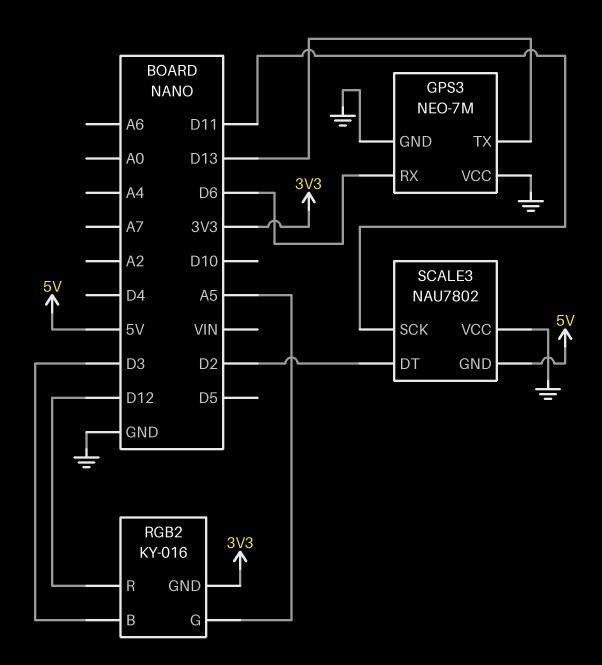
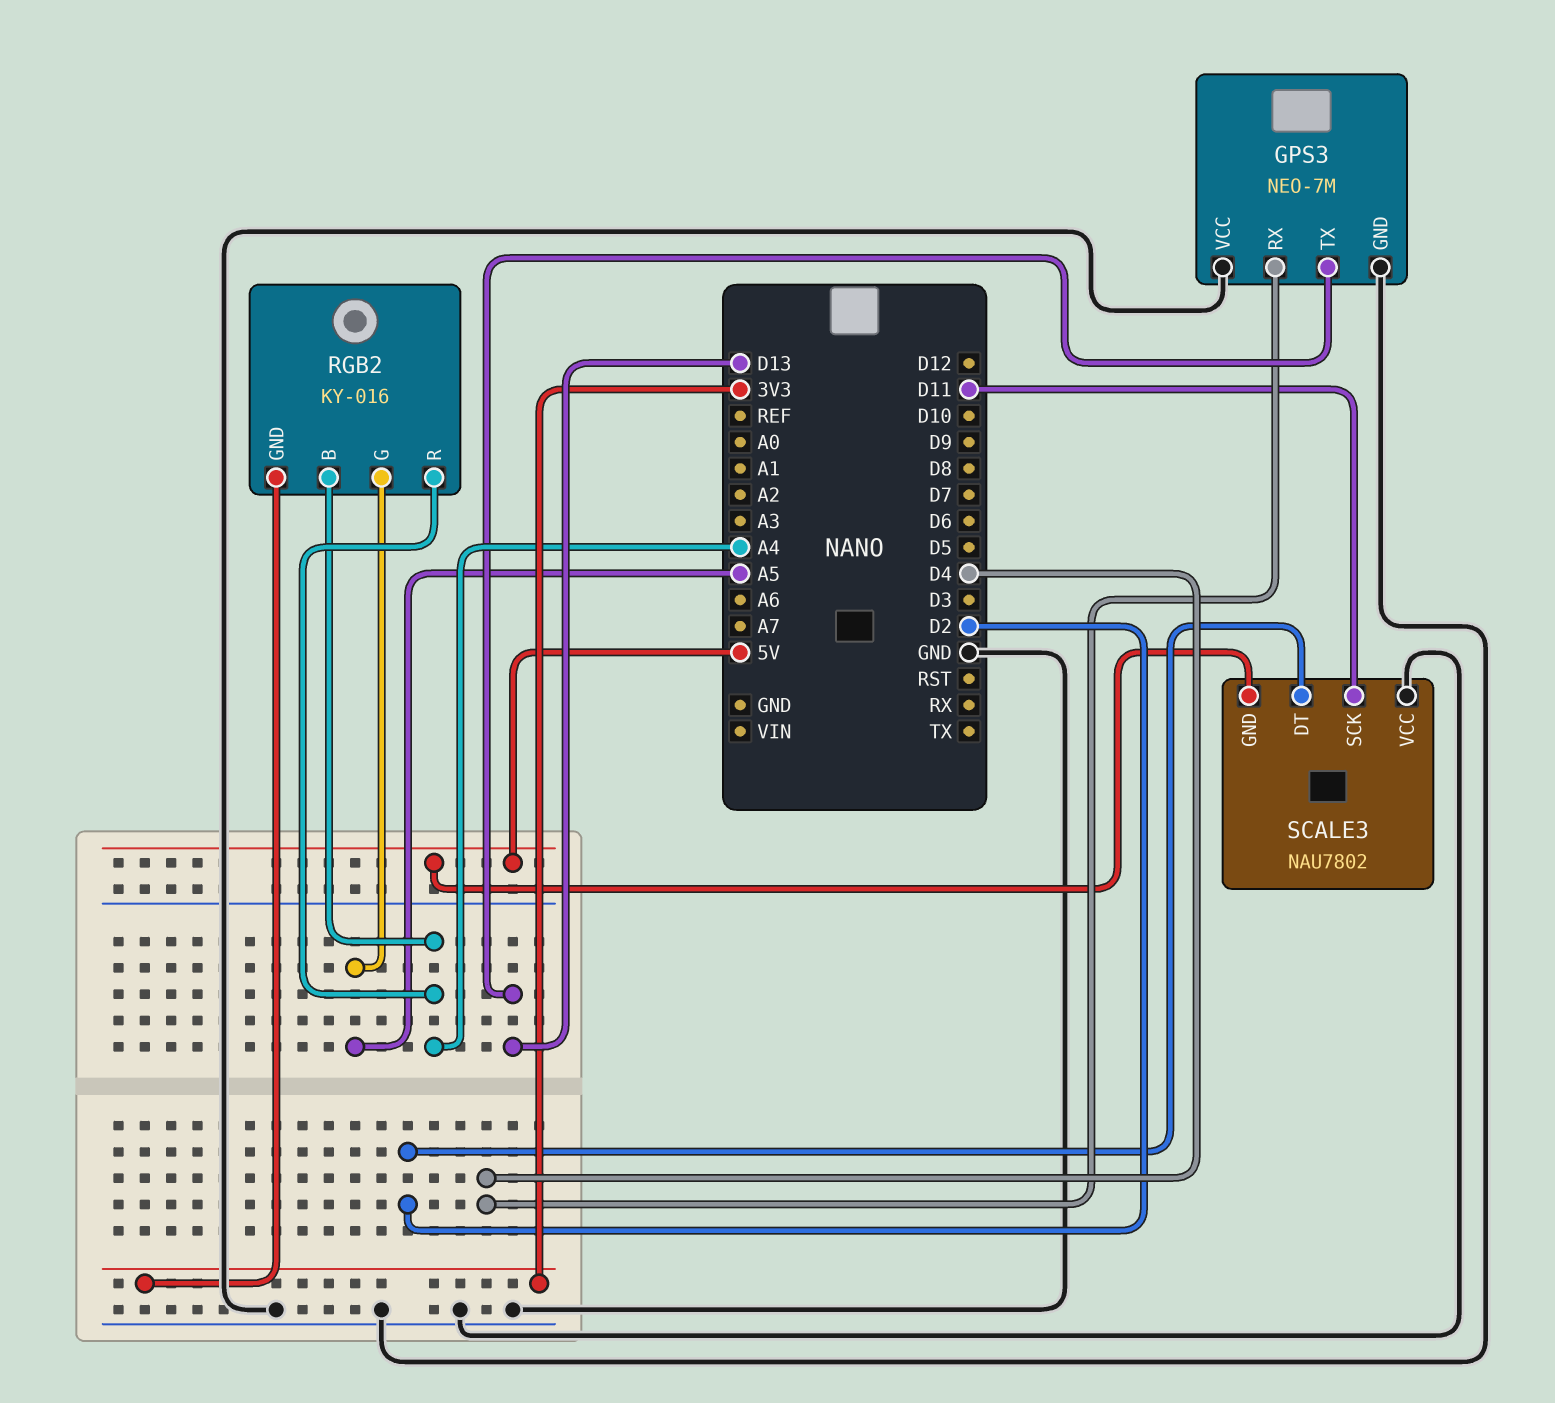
GPS3 pin RX: D6 -> D4
RGB2 pin B: D3 -> A4
RGB2 pin R: D12 -> A4

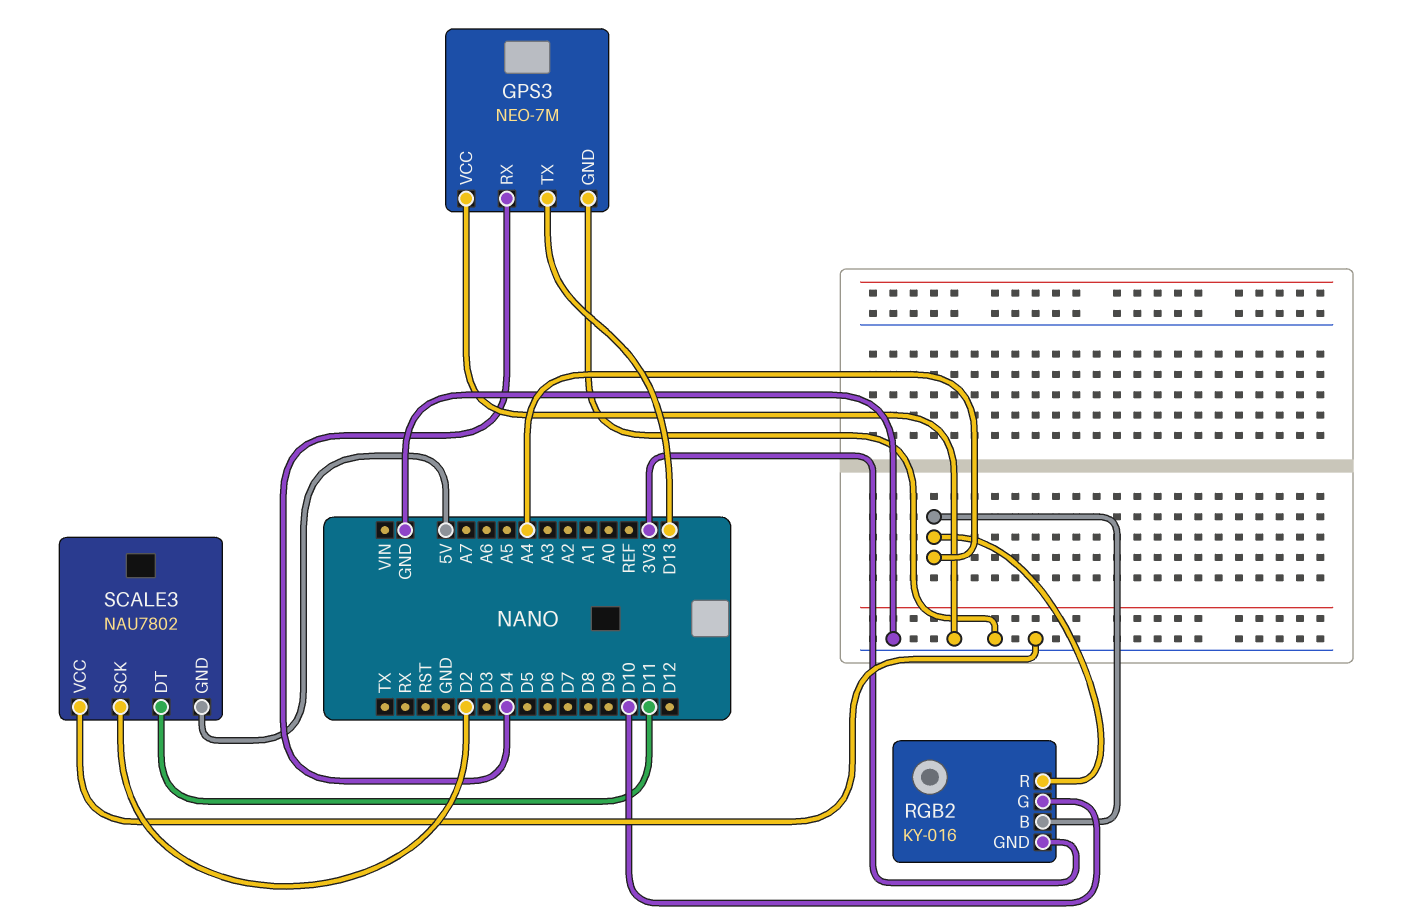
RGB2 pin G: A5 -> D10
SCALE3 pin DT: D2 -> D11
SCALE3 pin SCK: D11 -> D2

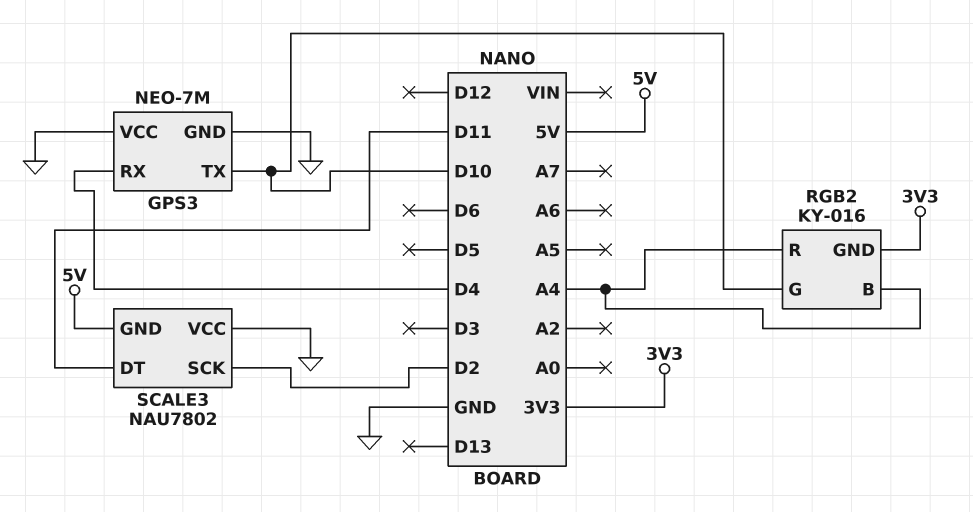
GPS3 pin TX: D13 -> D10

